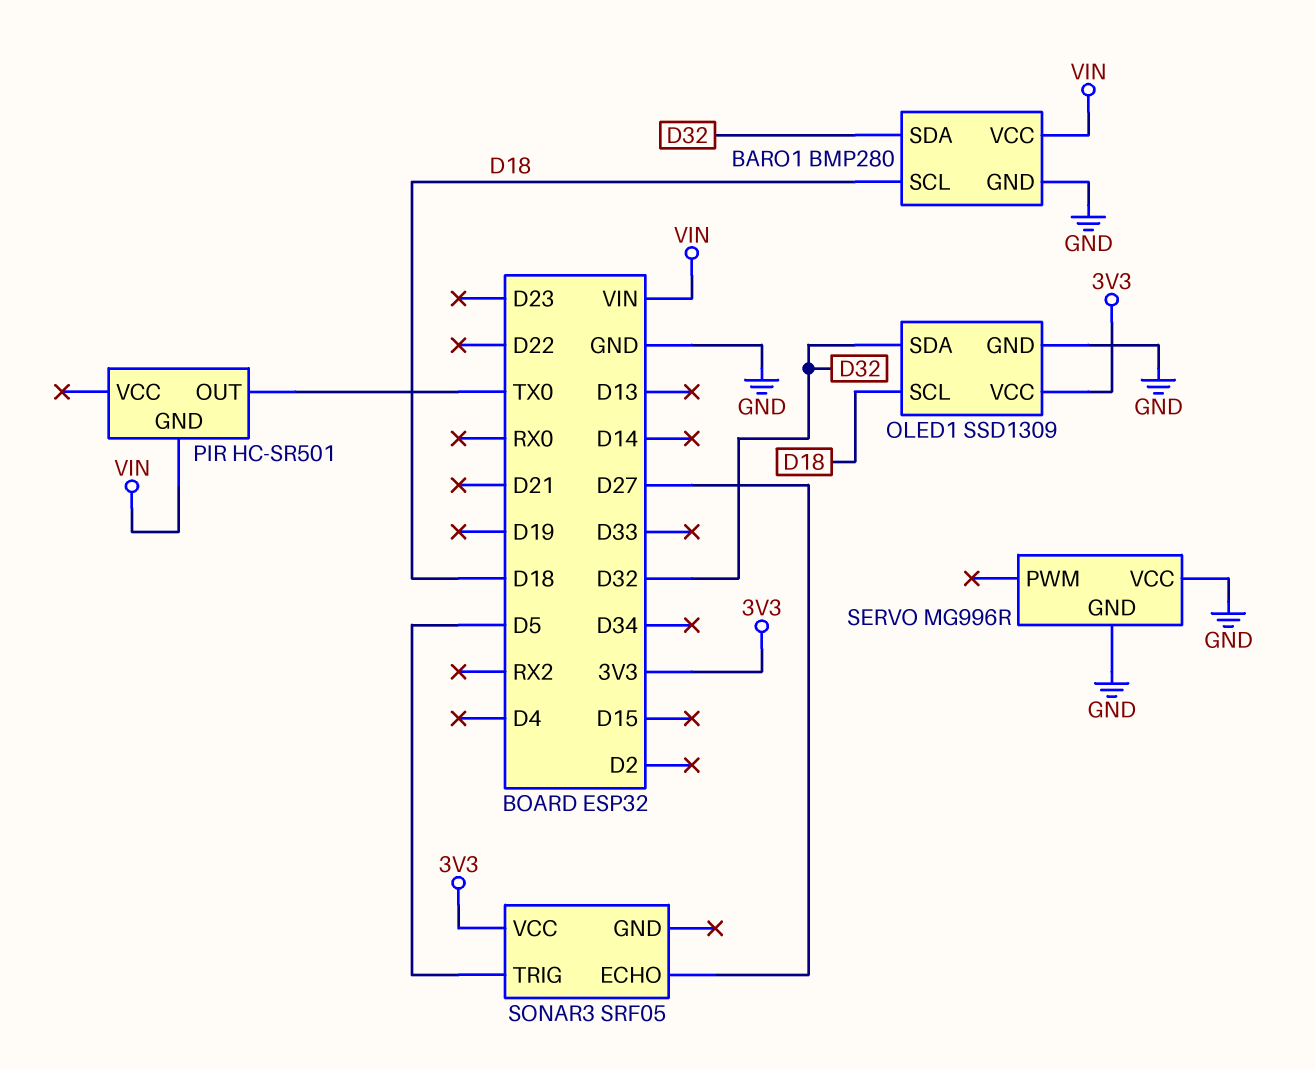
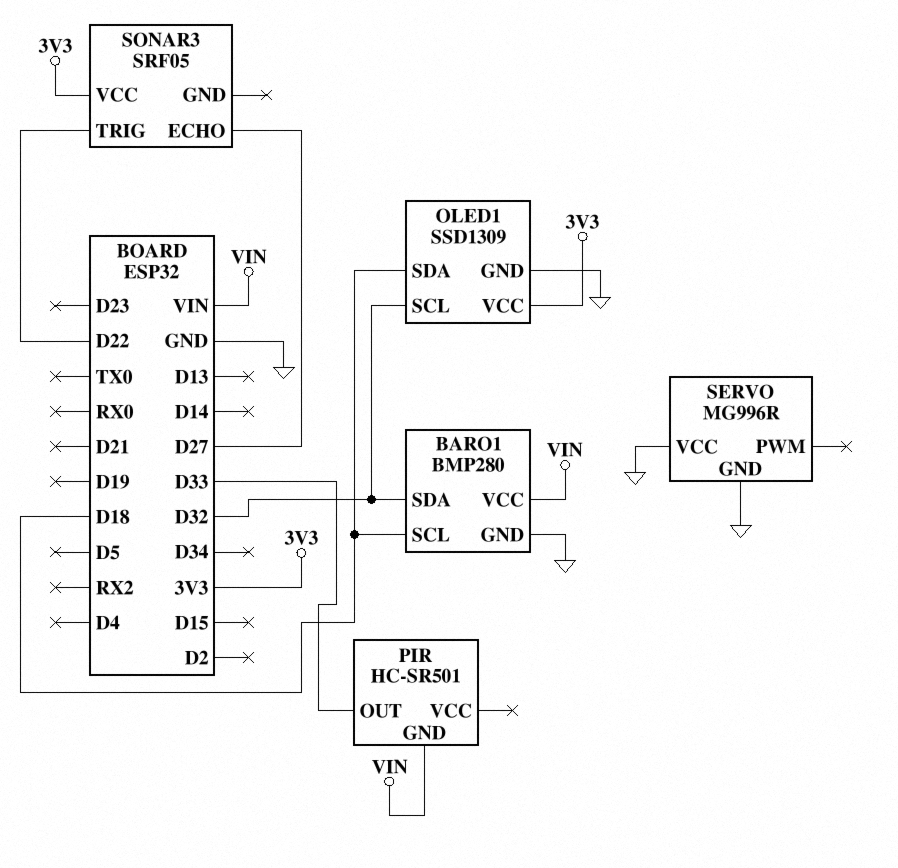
OLED1 pin SCL: D18 -> D32
OLED1 pin SDA: D32 -> D18
PIR pin OUT: TX0 -> D33
SONAR3 pin TRIG: D5 -> D22

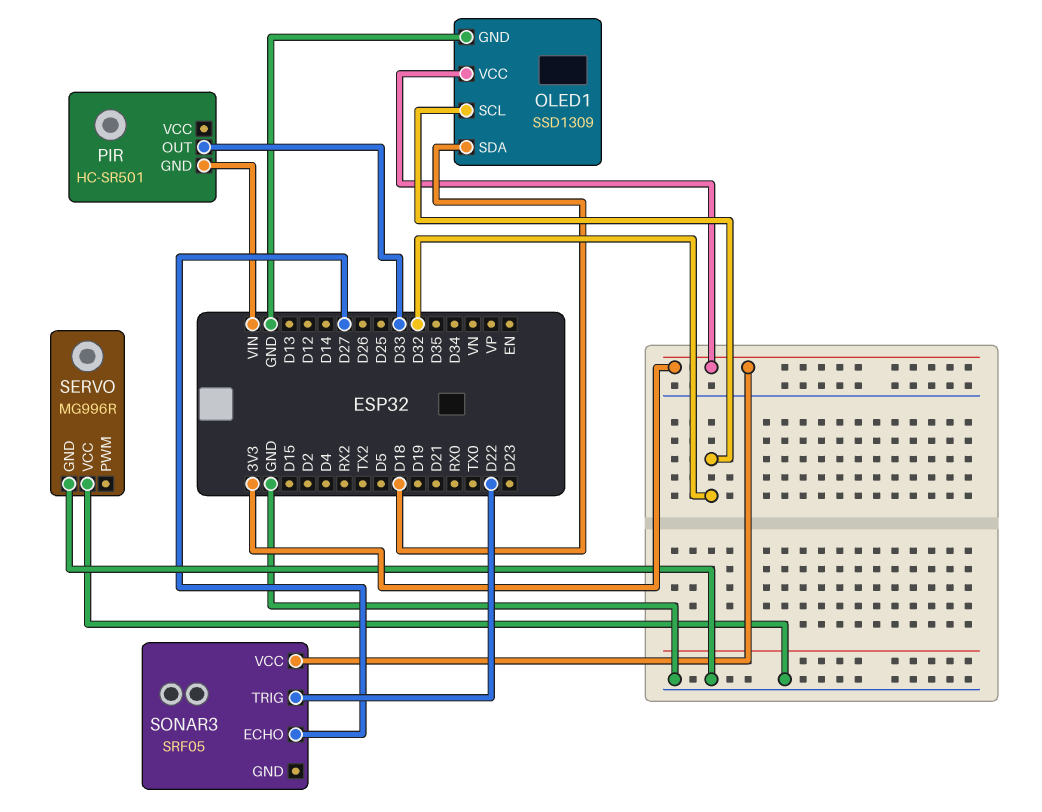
BARO1: BMP280 -> none
BARO1 pin GND: GND -> none
BARO1 pin SCL: D18 -> none
BARO1 pin SDA: D32 -> none
BARO1 pin VCC: VIN -> none

